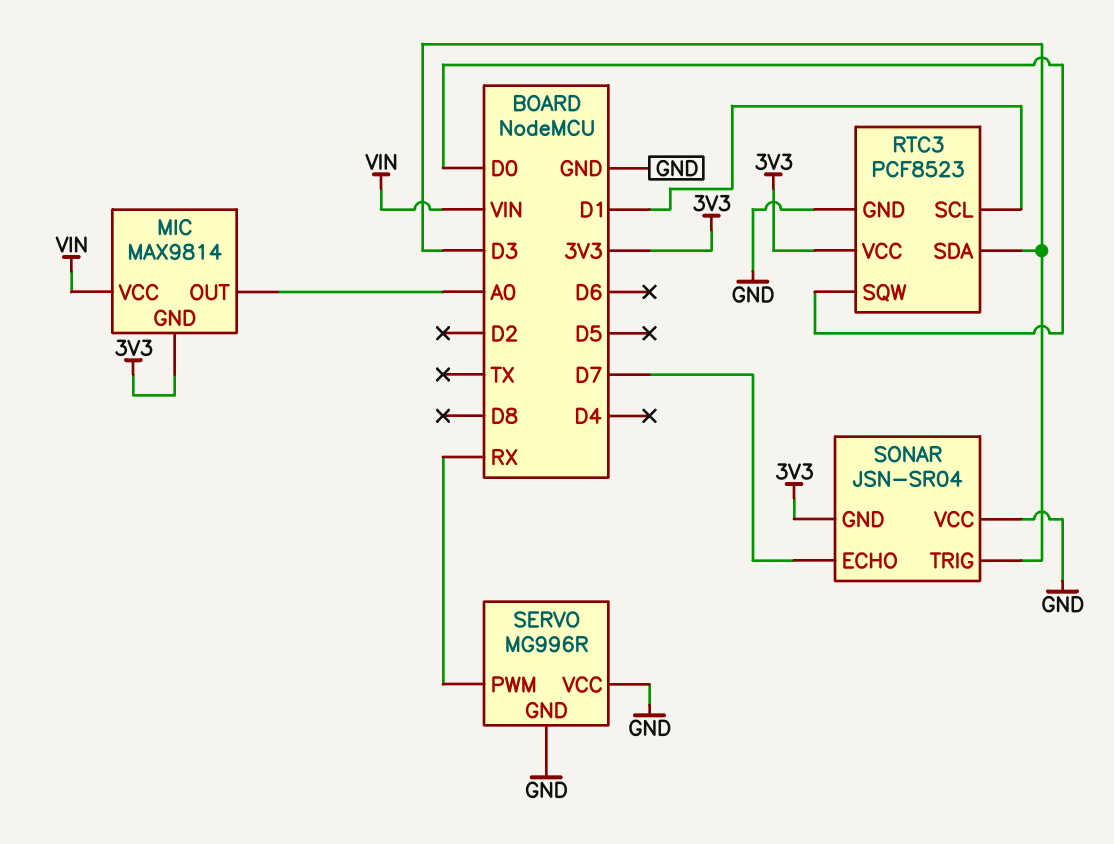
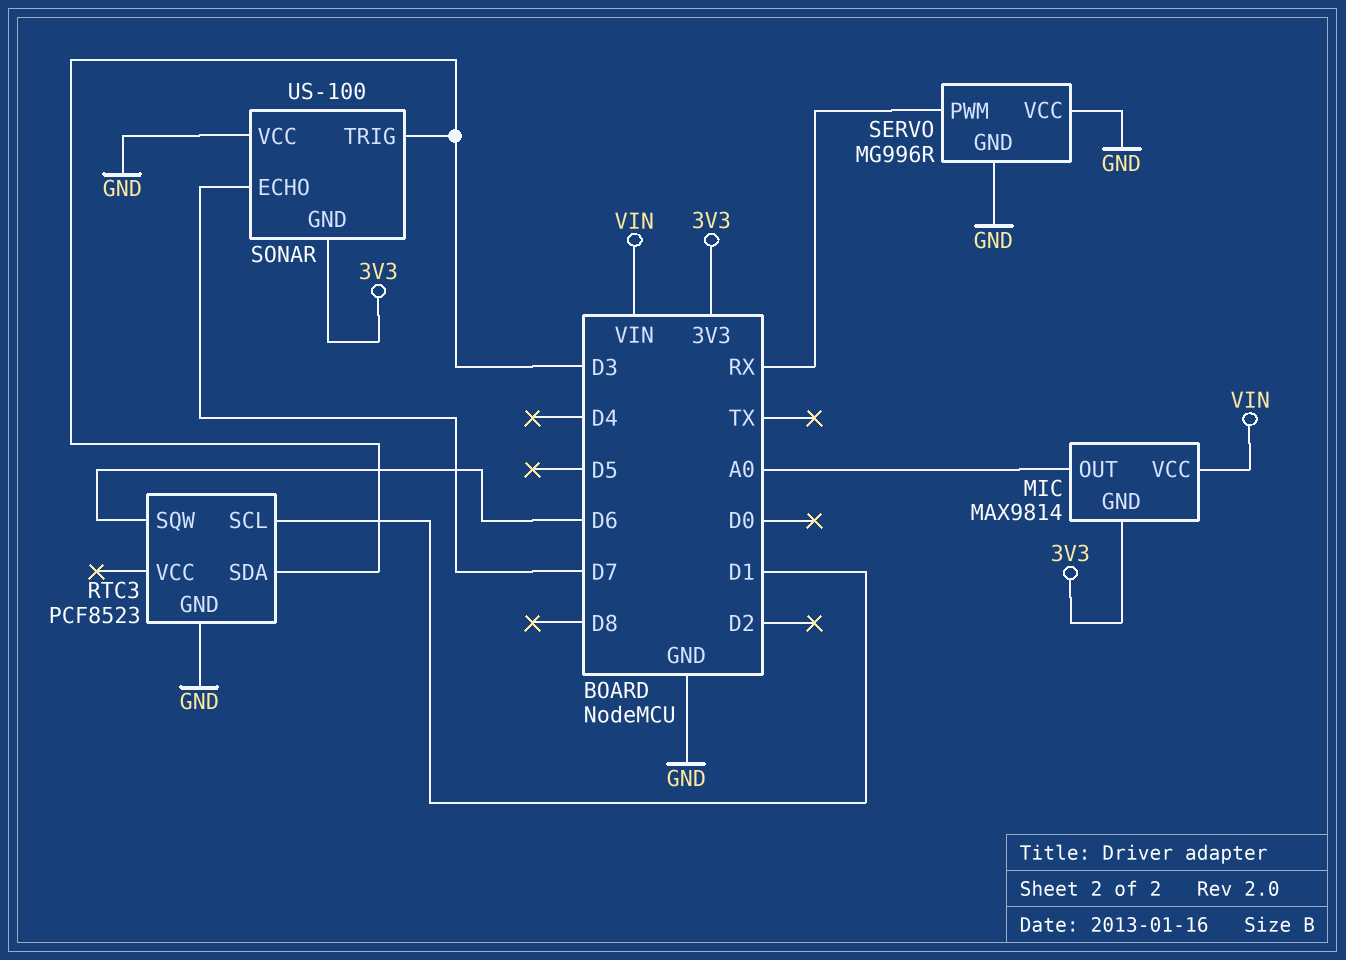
RTC3 pin SQW: D0 -> D6
RTC3 pin VCC: 3V3 -> none
SONAR: JSN-SR04 -> US-100

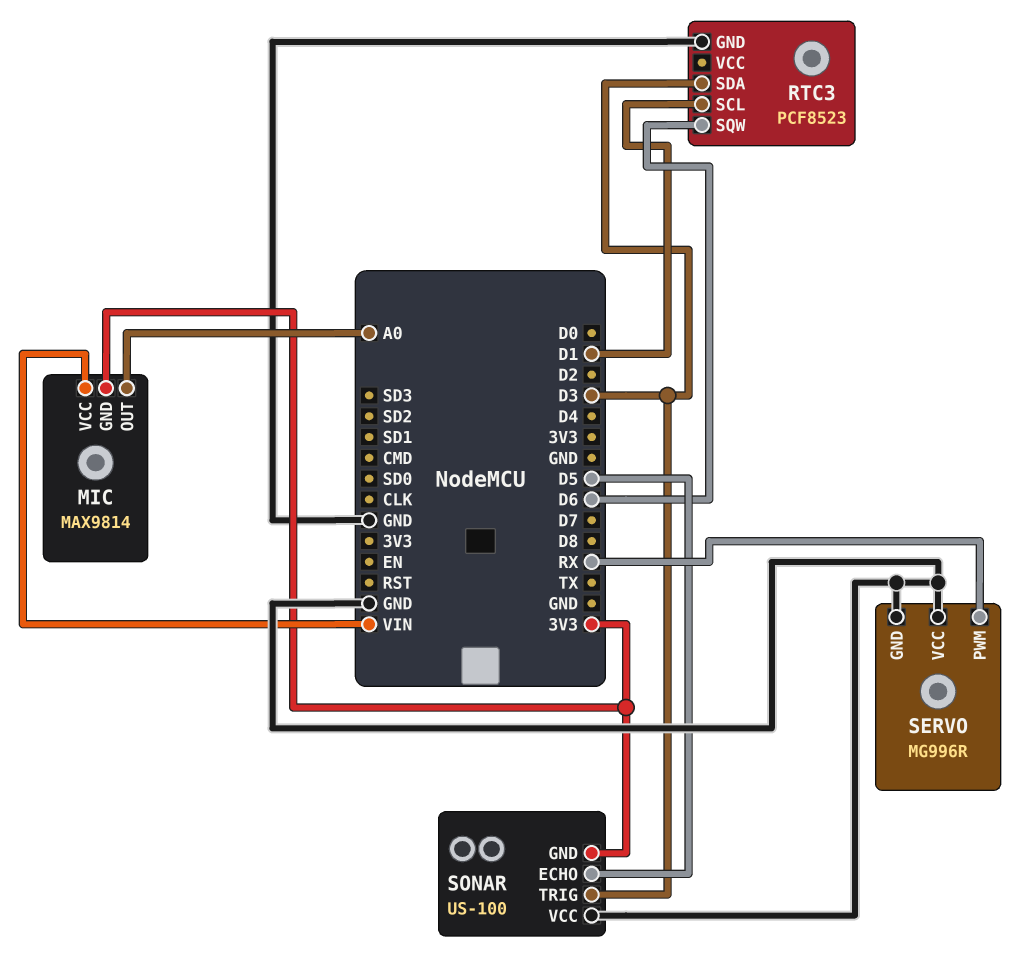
SONAR pin ECHO: D7 -> D5

